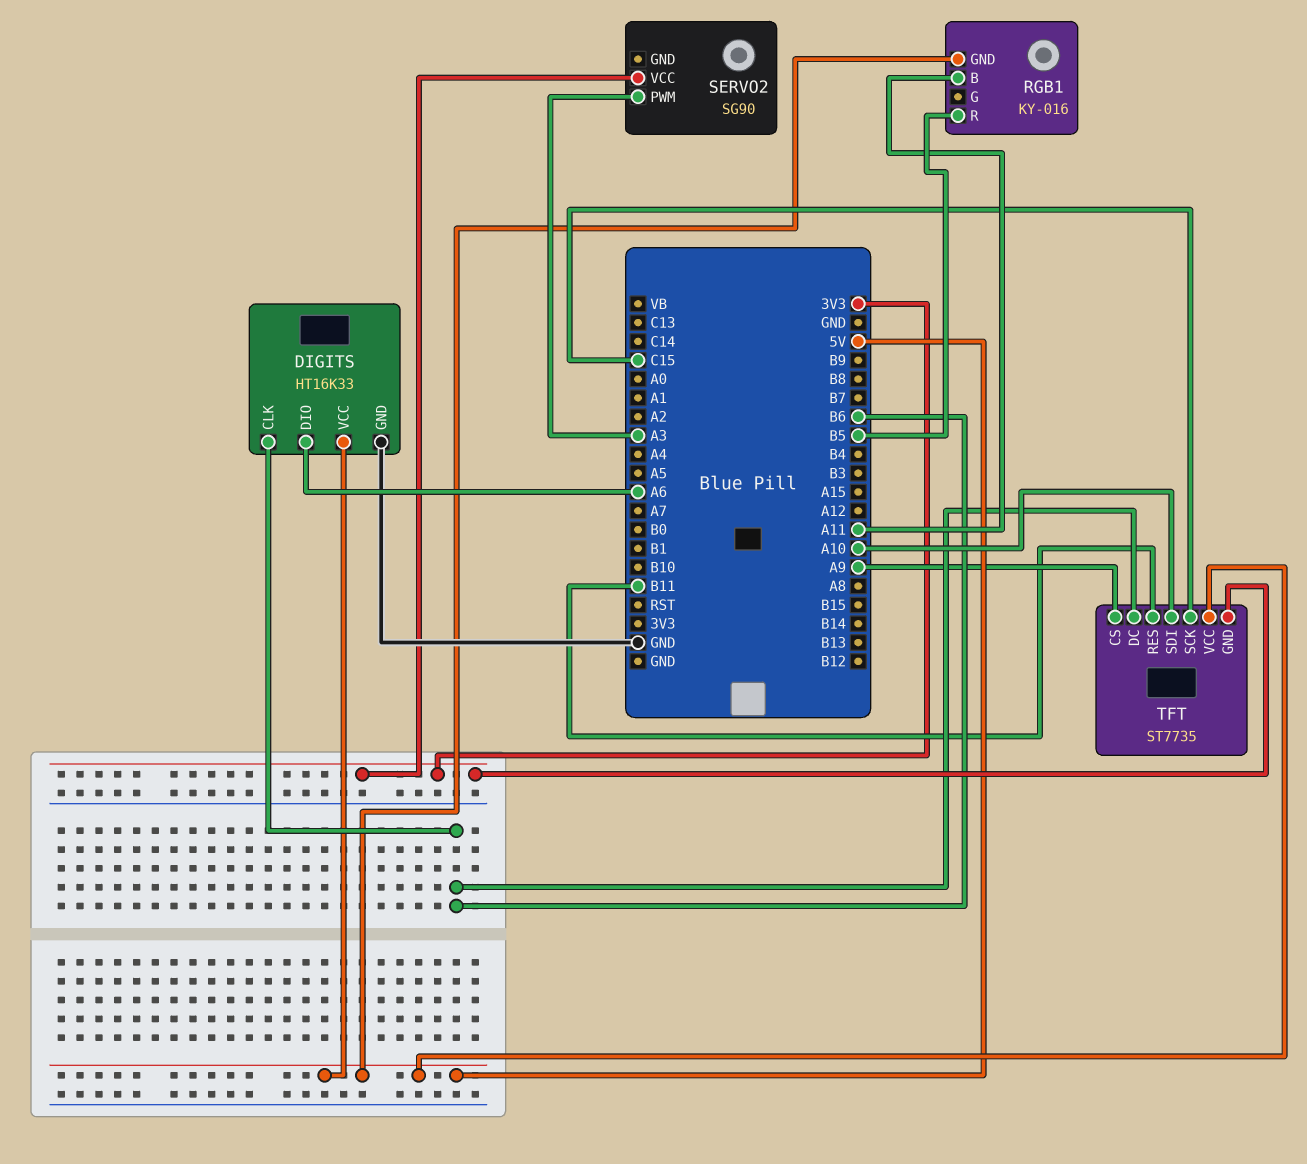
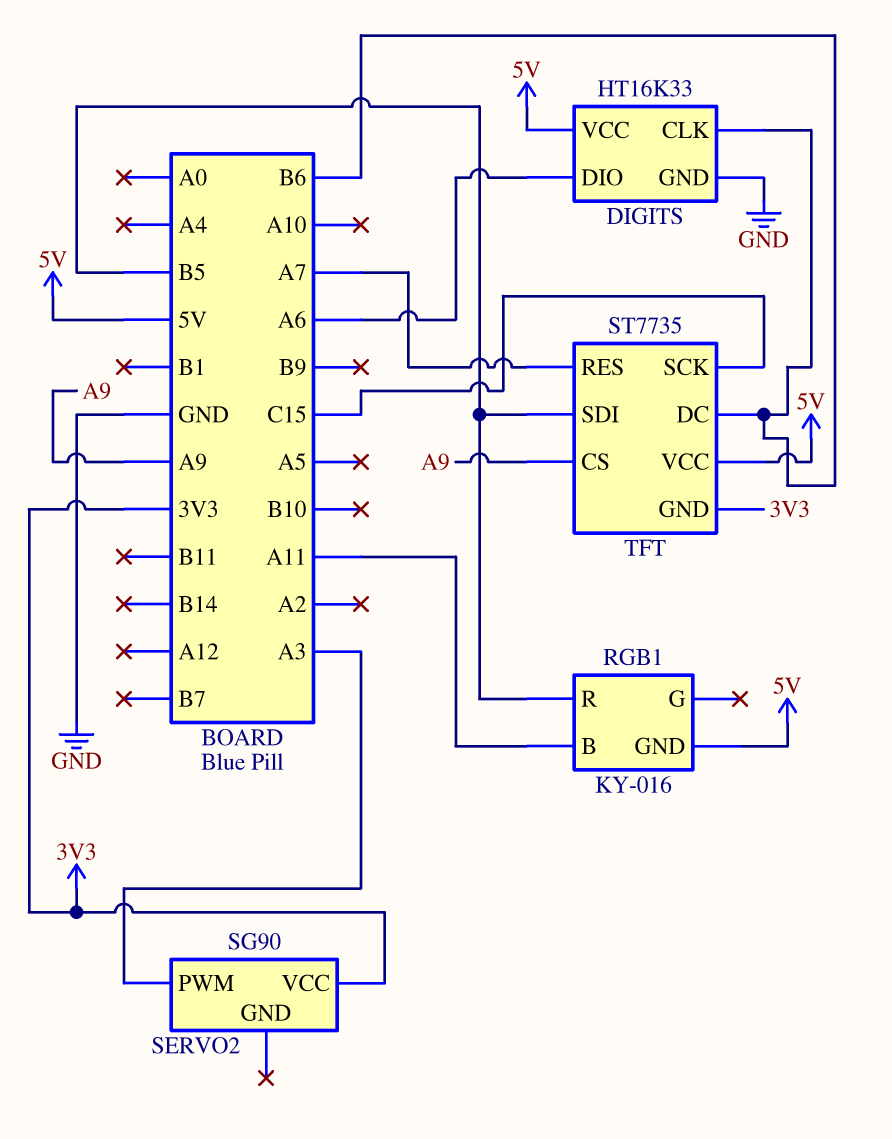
TFT pin RES: B11 -> A7
TFT pin SDI: A10 -> B5

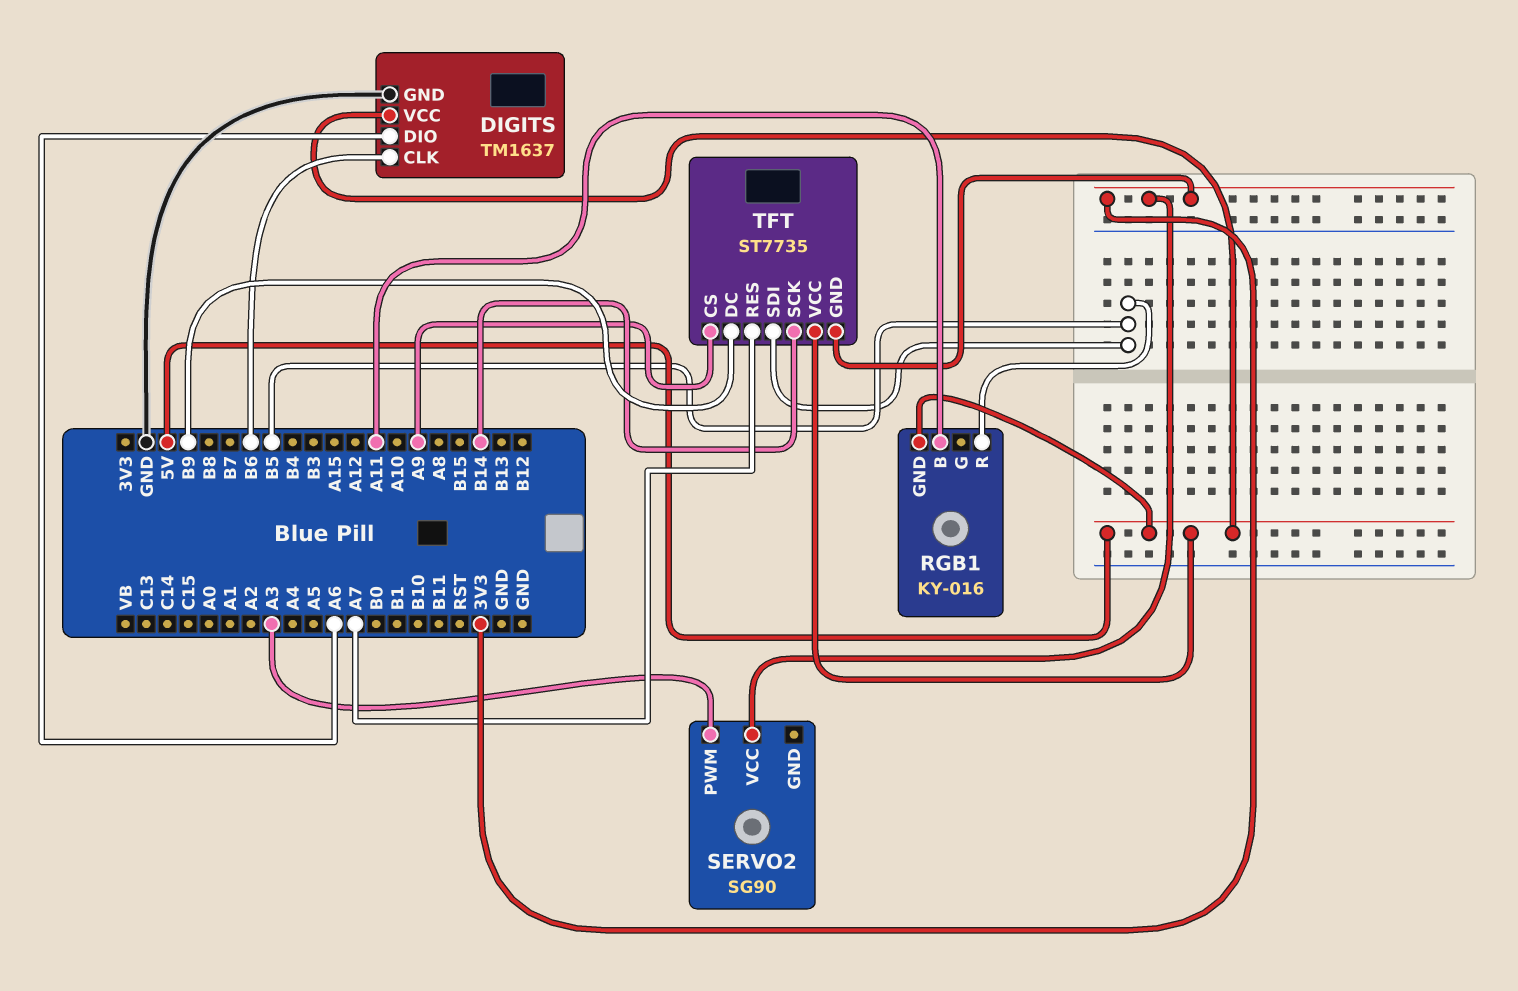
DIGITS: HT16K33 -> TM1637
TFT pin DC: B6 -> B9
TFT pin SCK: C15 -> B14

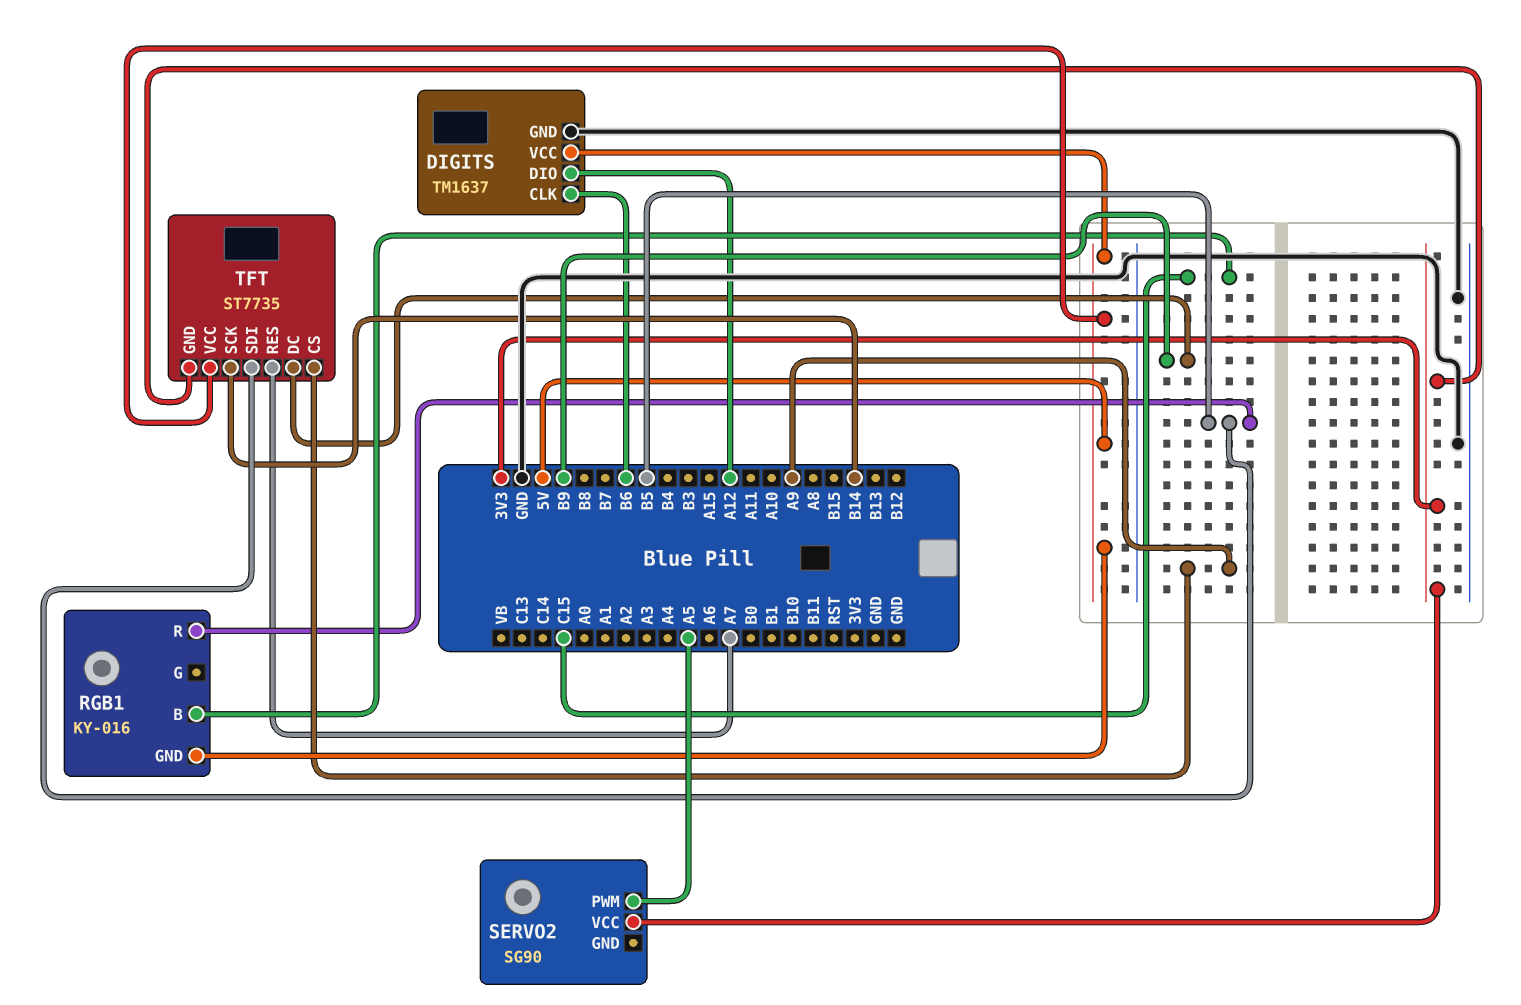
DIGITS pin DIO: A6 -> A12
RGB1 pin B: A11 -> C15
SERVO2 pin PWM: A3 -> A5

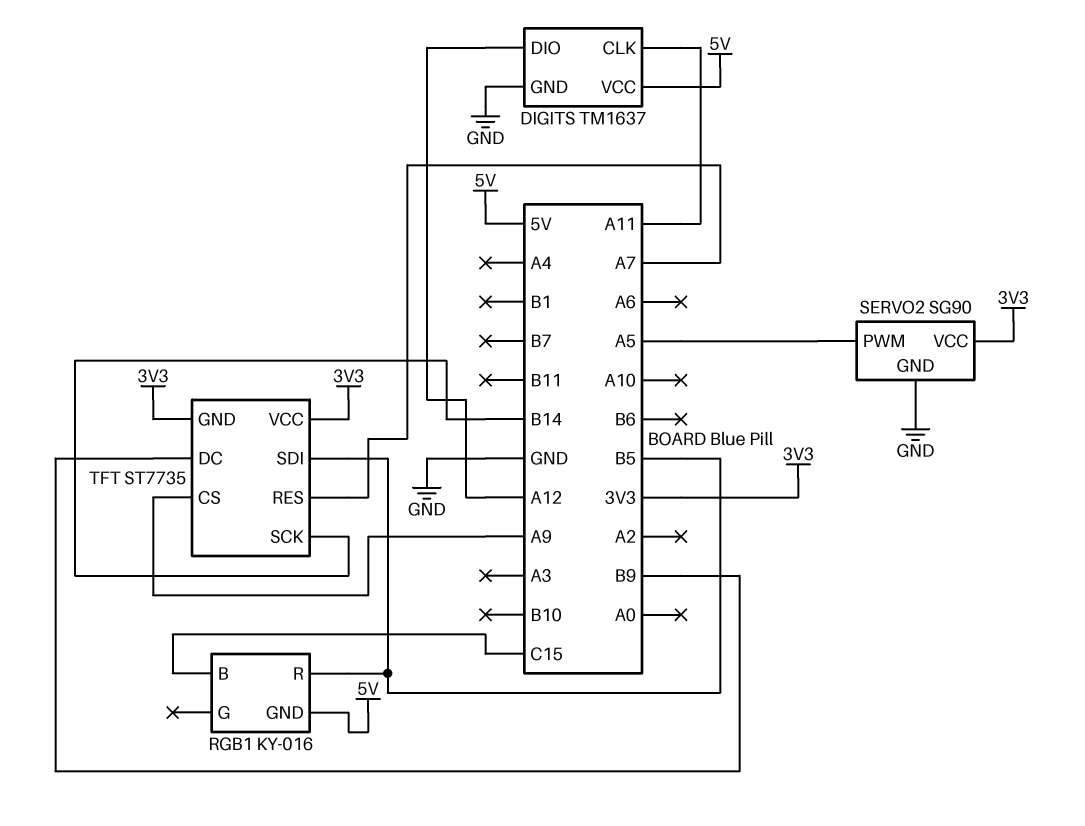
DIGITS pin CLK: B6 -> A11
SERVO2 pin GND: none -> GND
TFT pin VCC: 5V -> 3V3

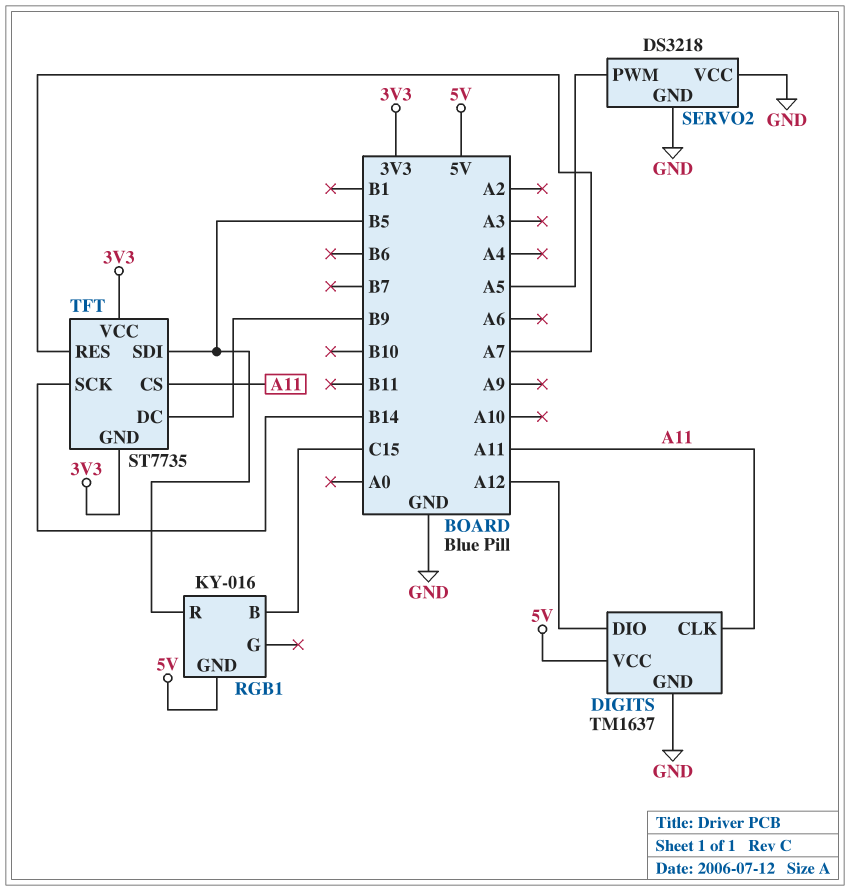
SERVO2: SG90 -> DS3218
SERVO2 pin VCC: 3V3 -> GND
TFT pin CS: A9 -> A11

